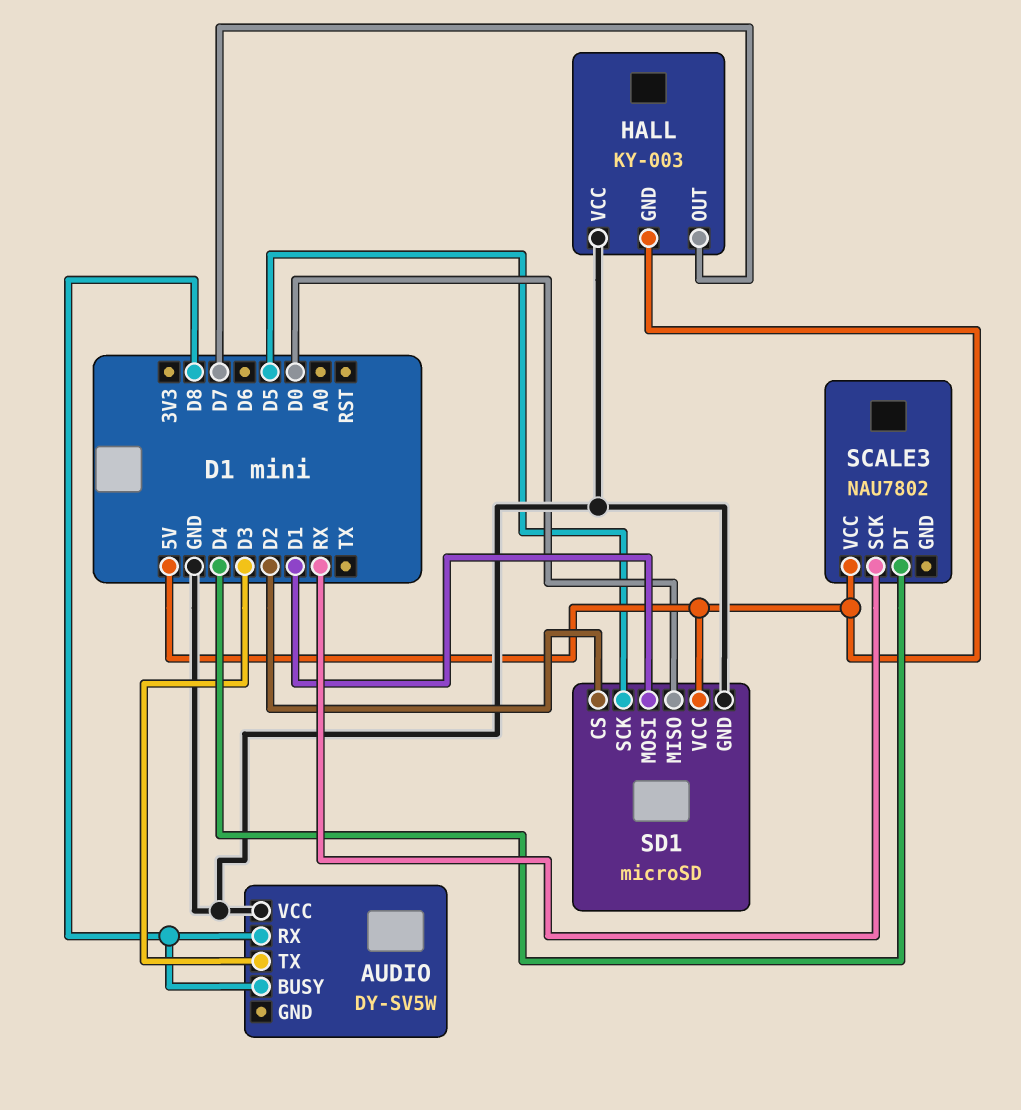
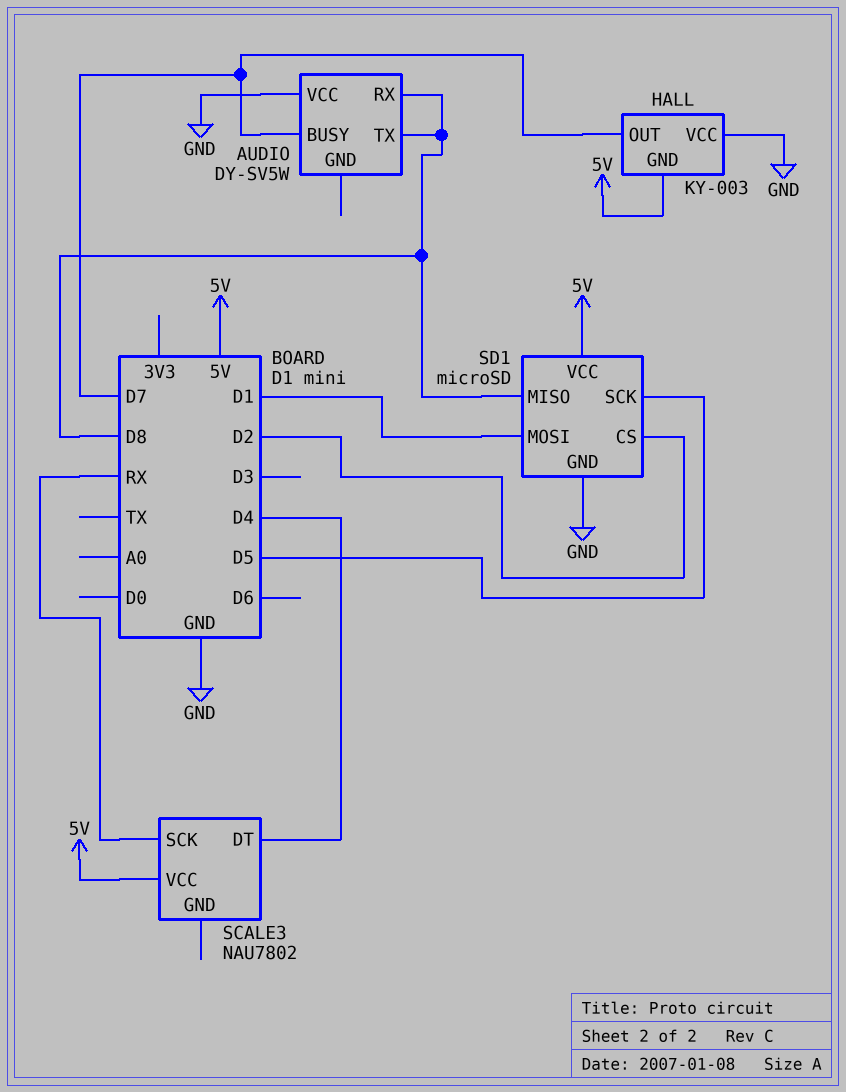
AUDIO pin BUSY: D8 -> D7
AUDIO pin TX: D3 -> D8
SD1 pin MISO: D0 -> D8

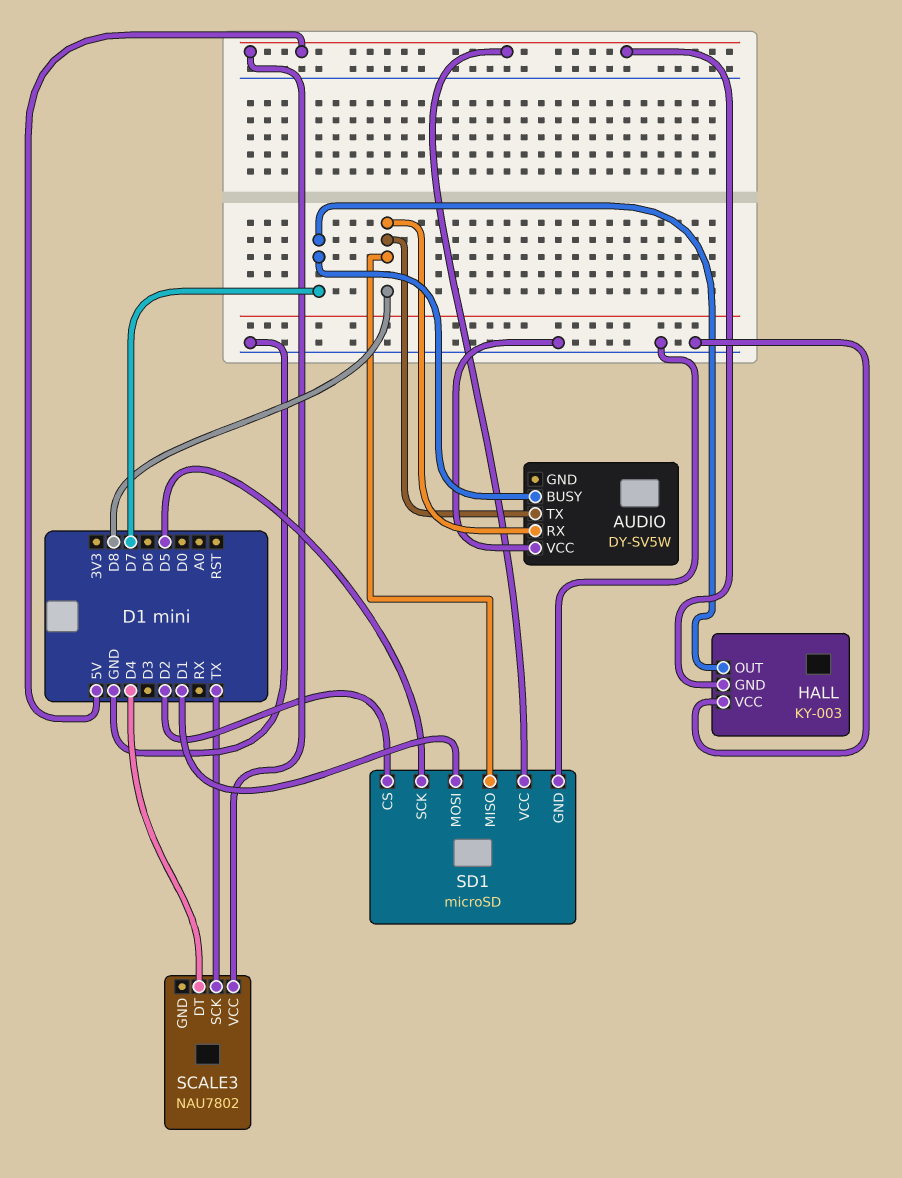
SCALE3 pin SCK: RX -> TX

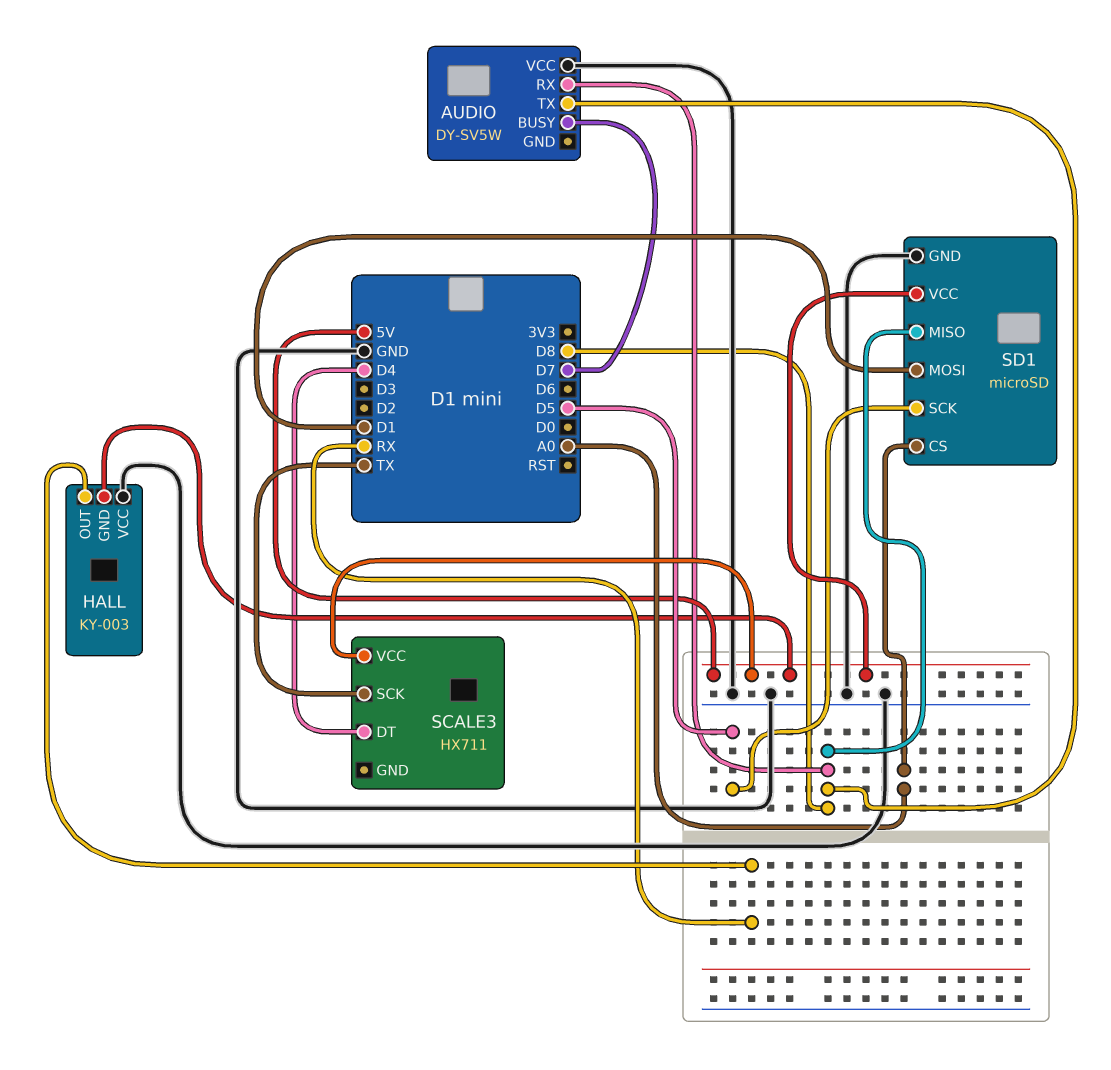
HALL pin OUT: D7 -> RX
SCALE3: NAU7802 -> HX711
SD1 pin CS: D2 -> A0

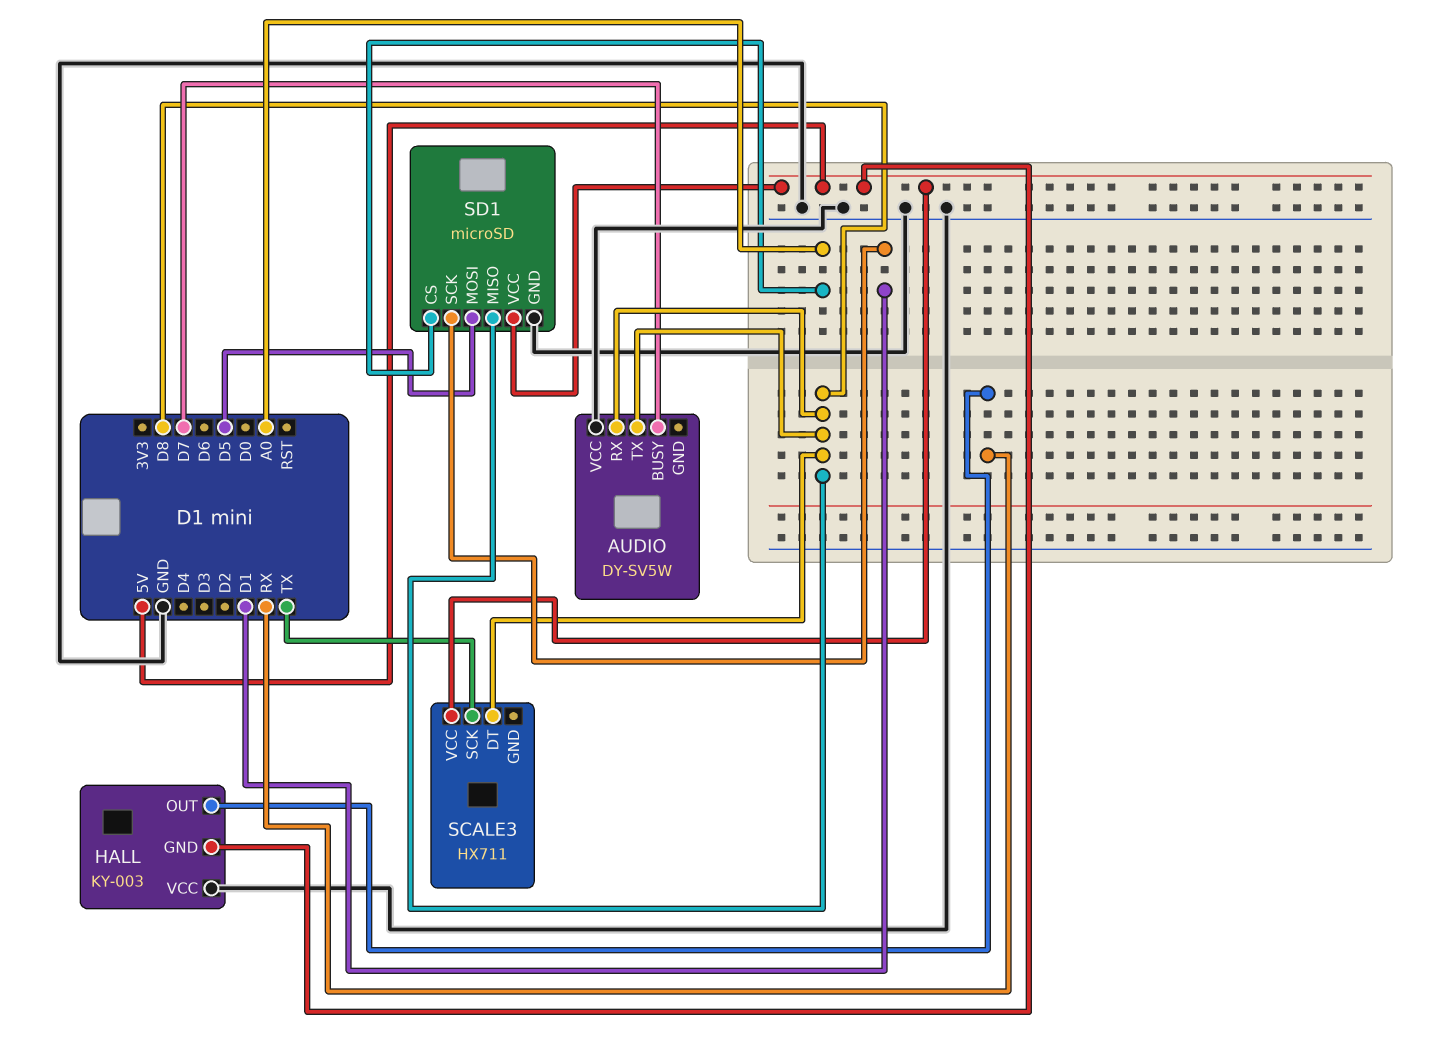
SCALE3 pin DT: D4 -> D8
SD1 pin MOSI: D1 -> D5
SD1 pin SCK: D5 -> D1

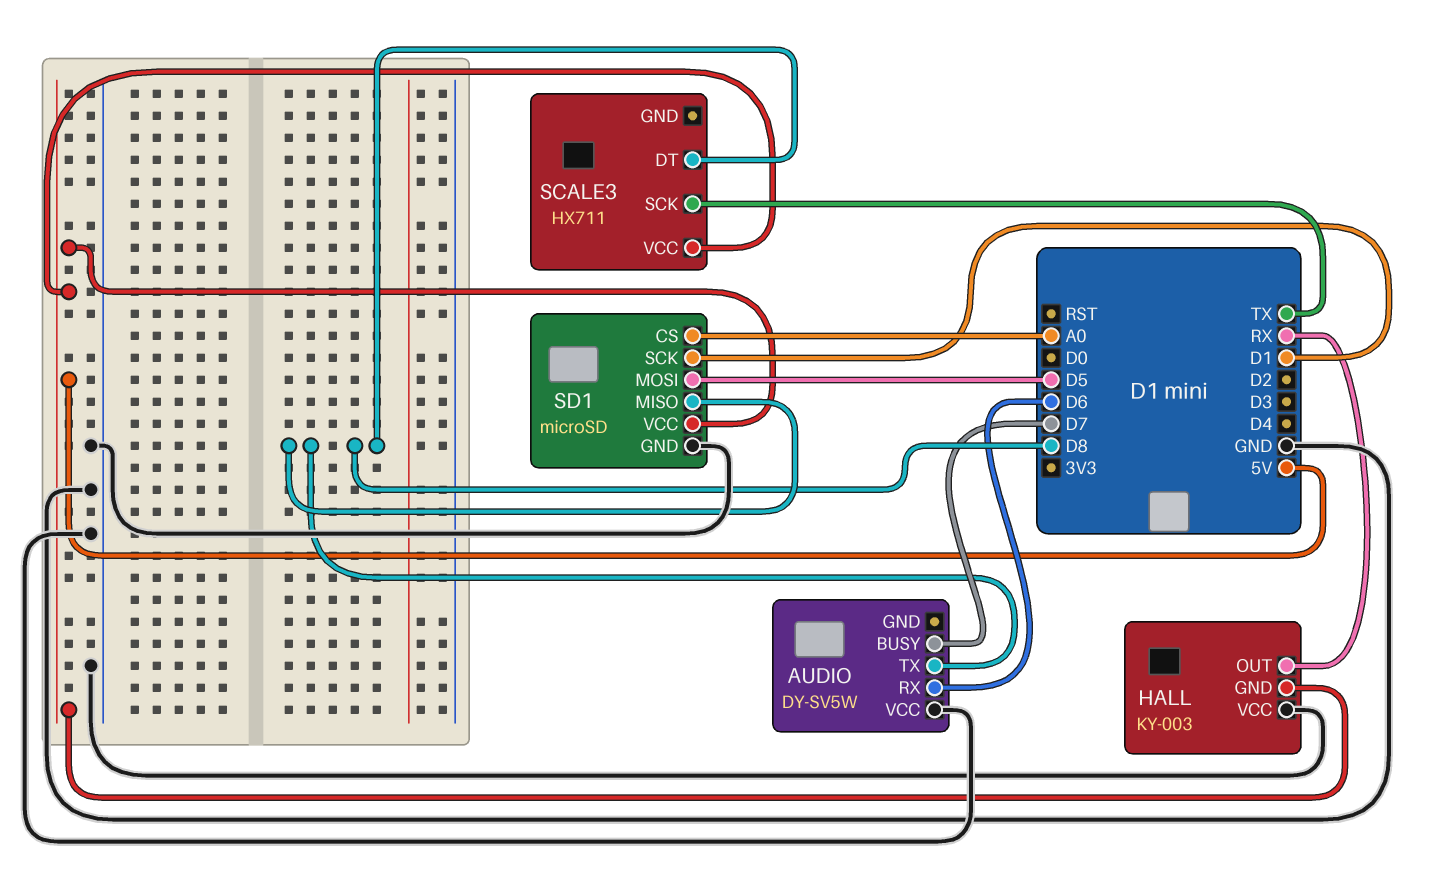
AUDIO pin RX: D8 -> D6

